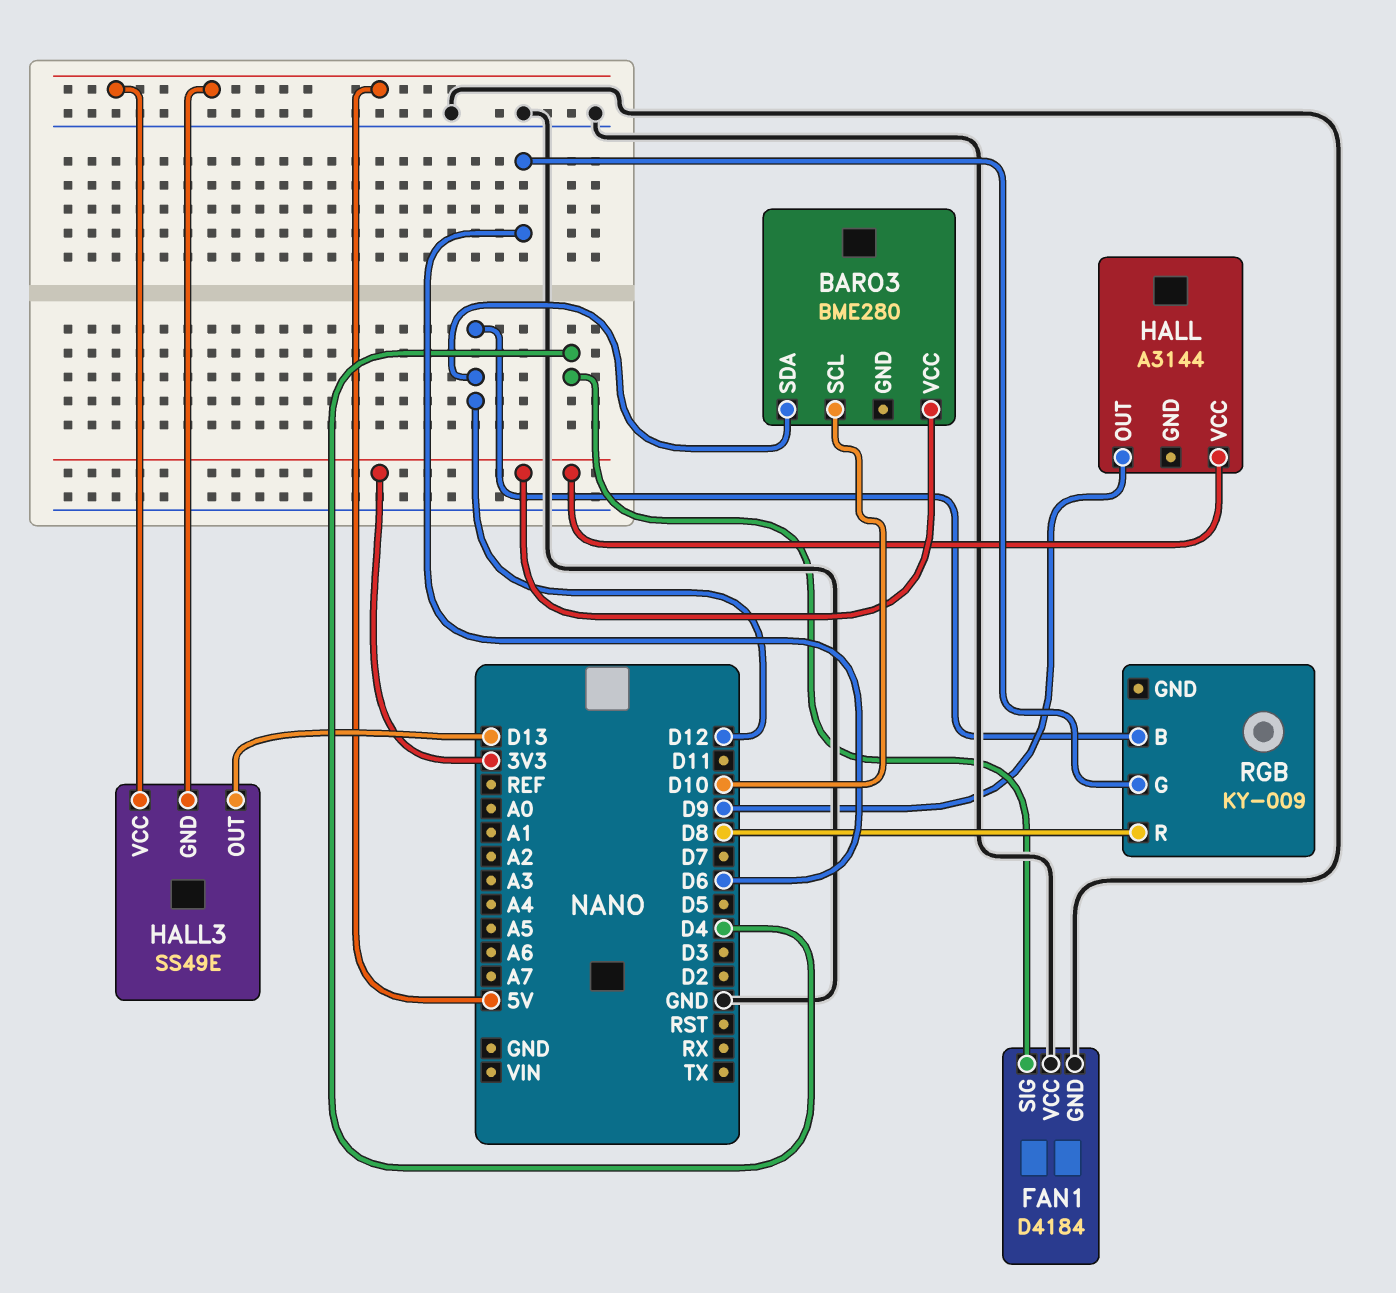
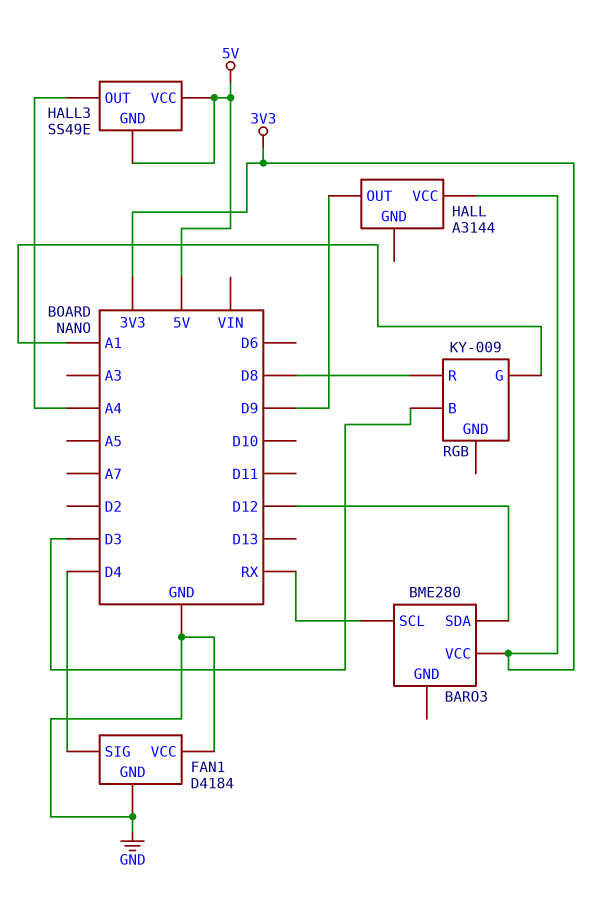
BARO3 pin SCL: D10 -> RX
HALL3 pin OUT: D13 -> A4
RGB pin B: D12 -> D3
RGB pin G: D6 -> A1

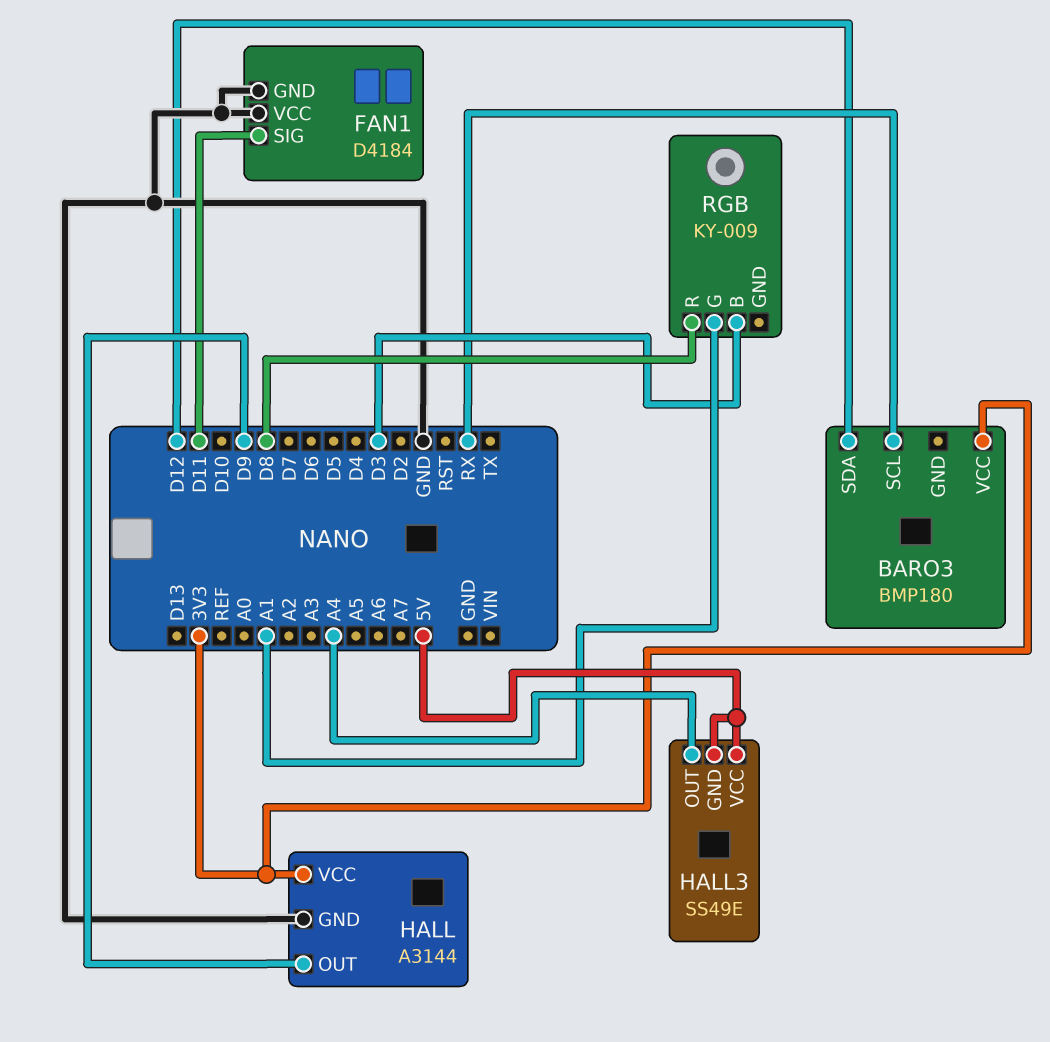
BARO3: BME280 -> BMP180
FAN1 pin SIG: D4 -> D11
HALL pin GND: none -> GND

